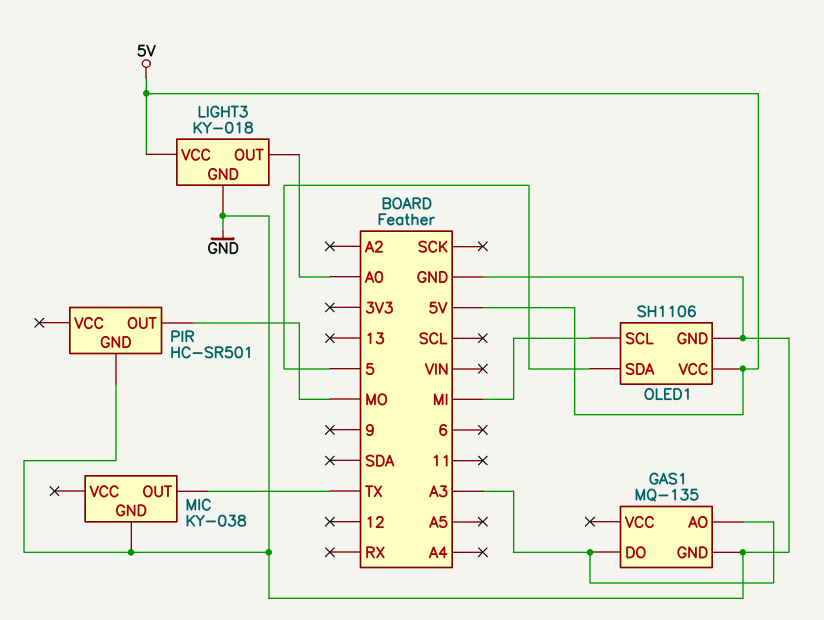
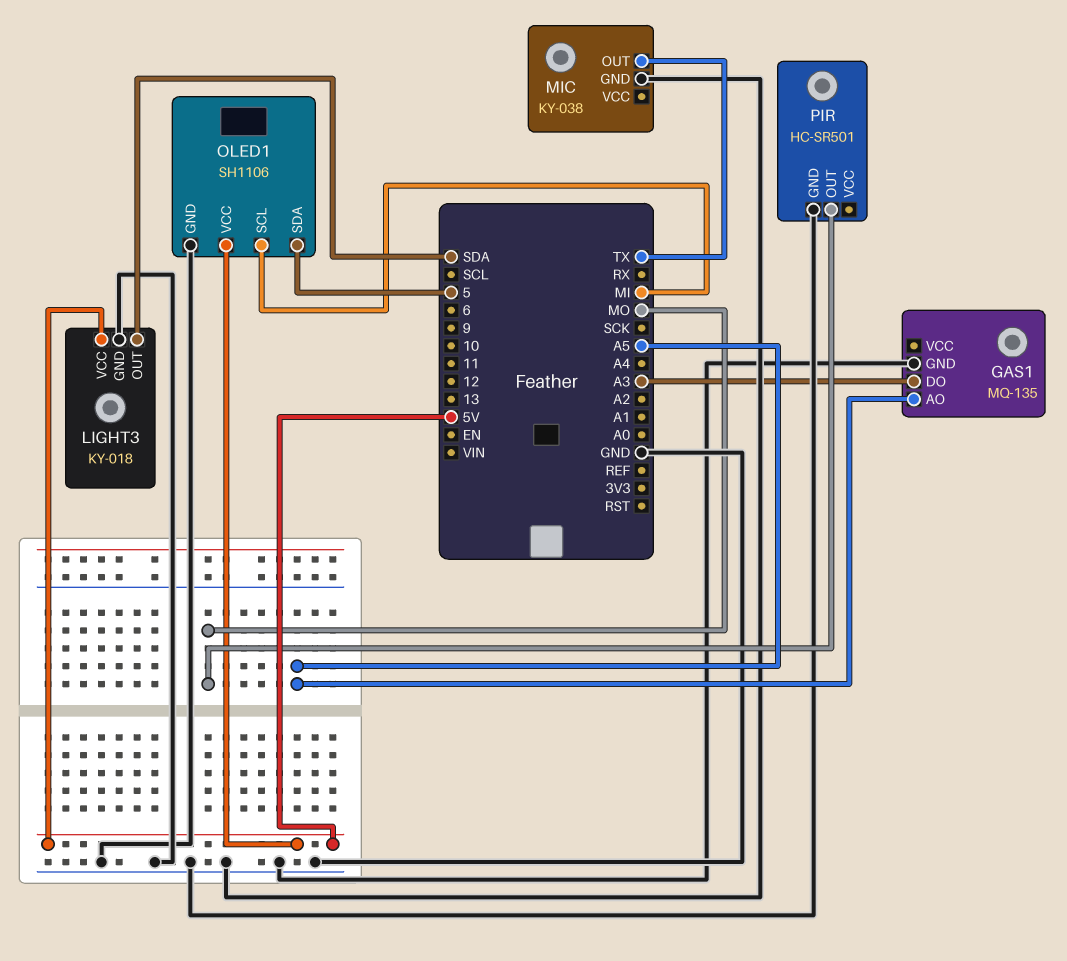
GAS1 pin AO: A3 -> A5
LIGHT3 pin OUT: A0 -> SDA

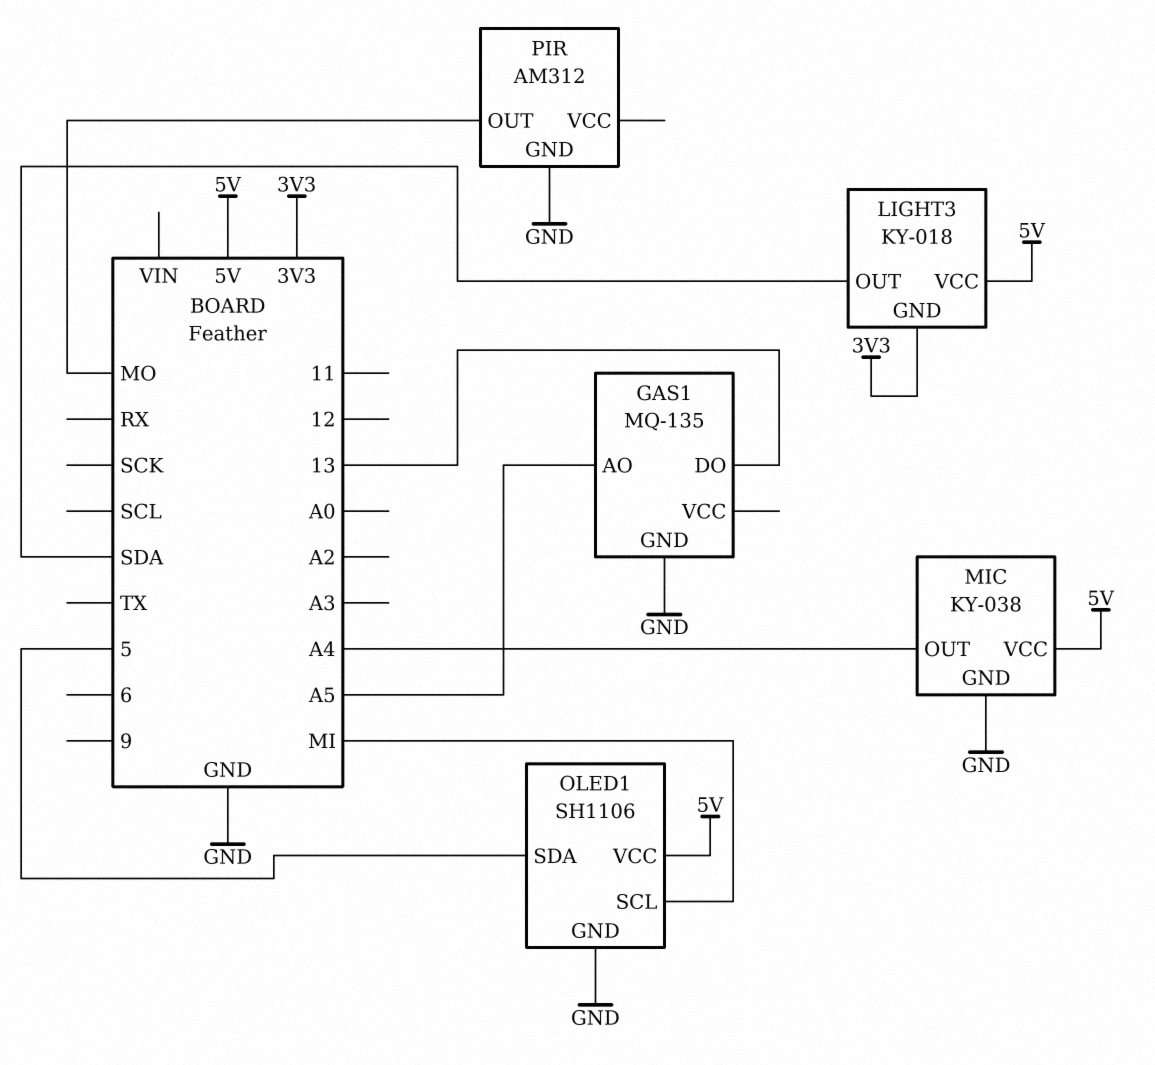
GAS1 pin DO: A3 -> 13
LIGHT3 pin GND: GND -> 3V3
MIC pin OUT: TX -> A4
MIC pin VCC: none -> 5V
PIR: HC-SR501 -> AM312

